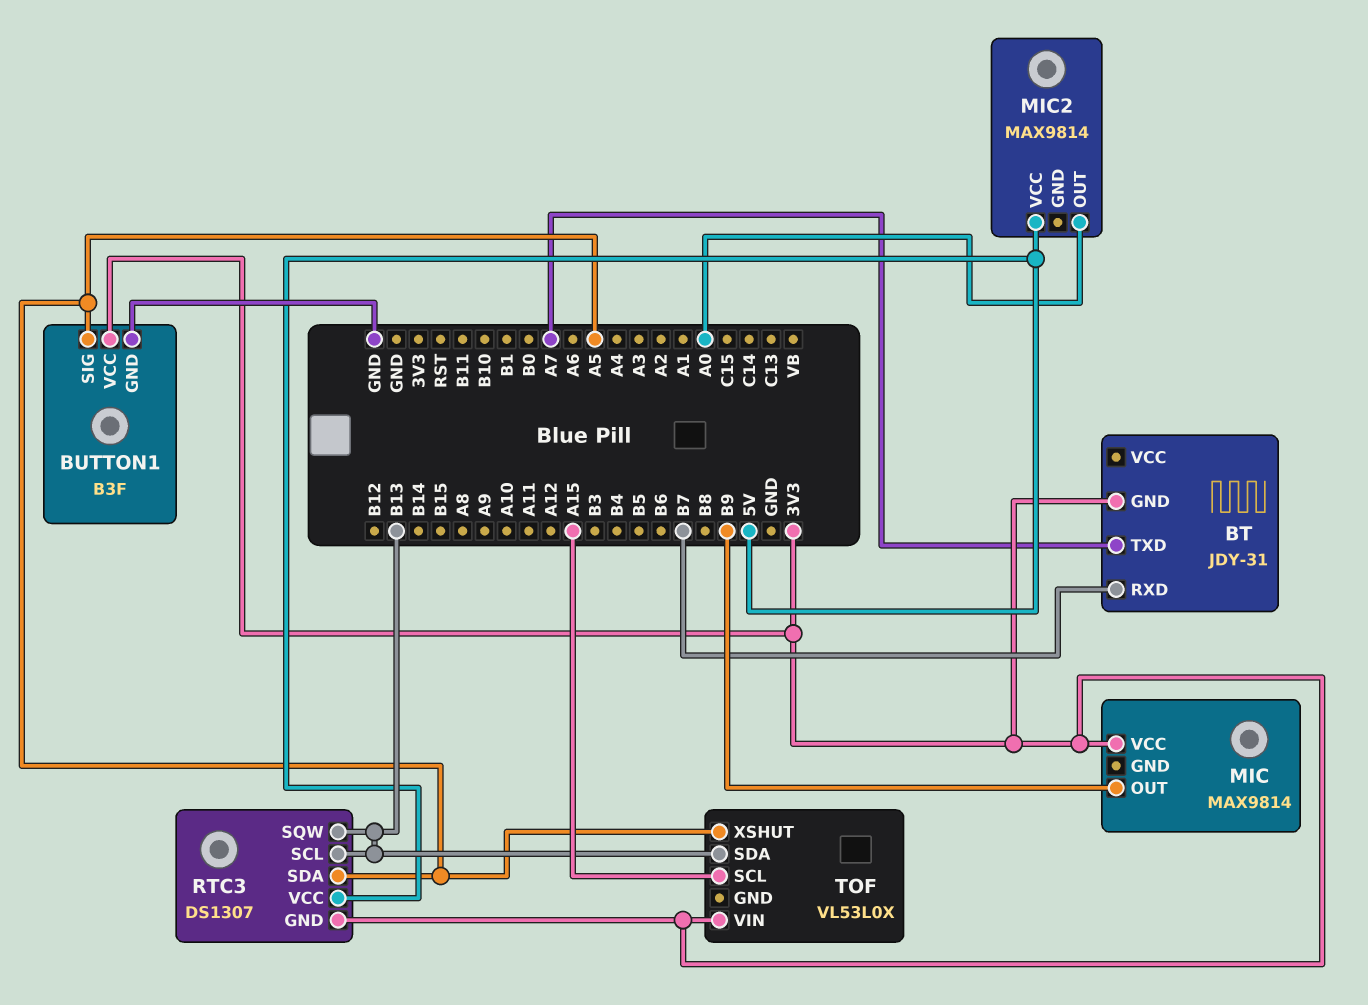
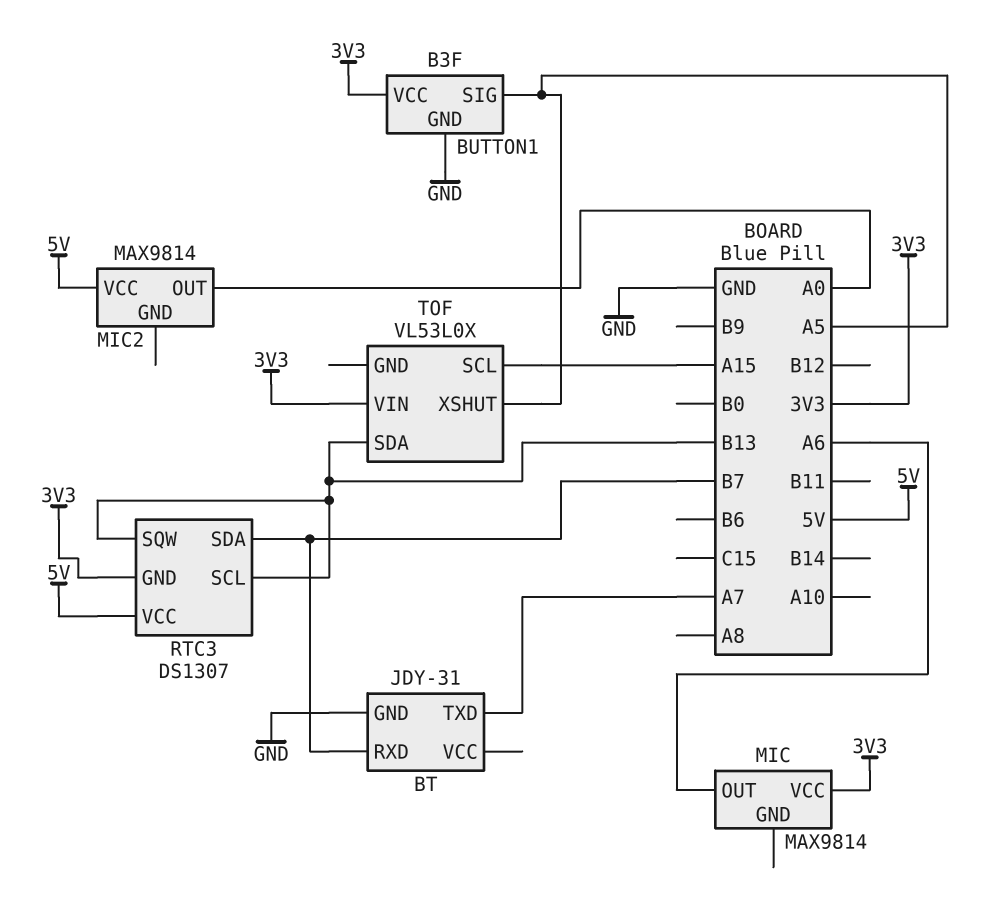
BT pin GND: 3V3 -> GND
MIC pin OUT: B9 -> A6
RTC3 pin SDA: A5 -> B7

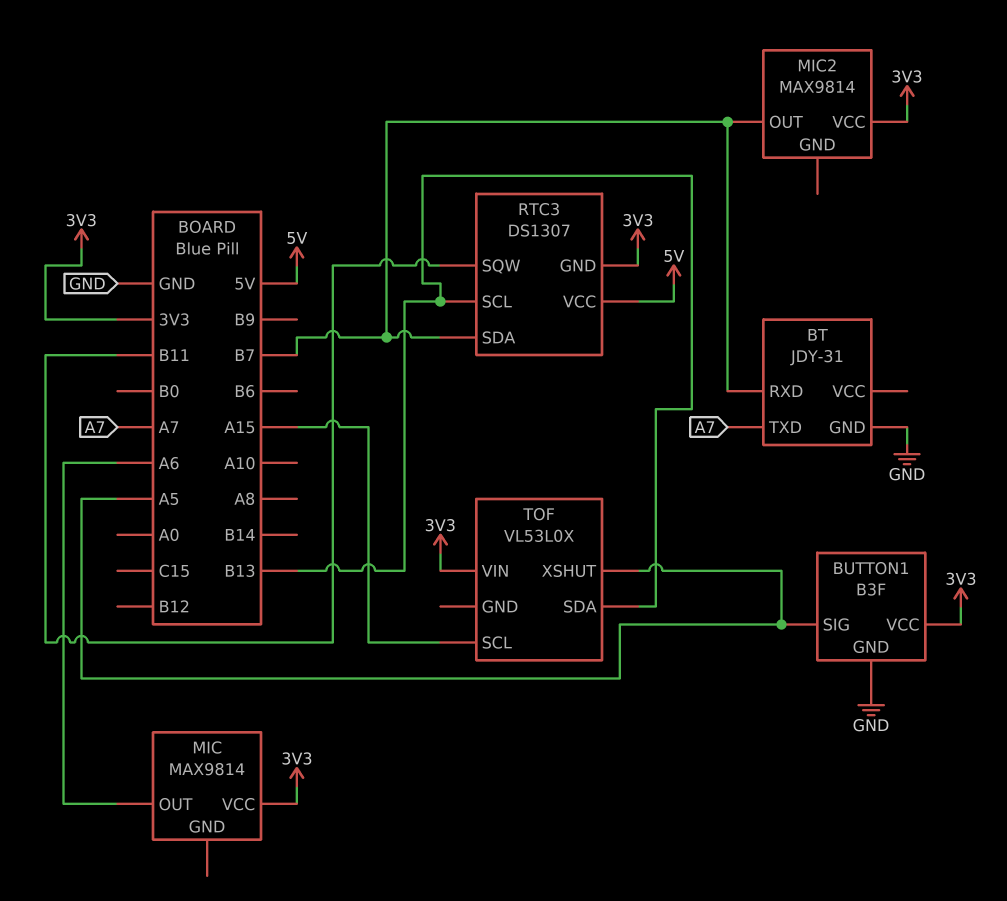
MIC2 pin OUT: A0 -> B7
MIC2 pin VCC: 5V -> 3V3
RTC3 pin SQW: B13 -> B11

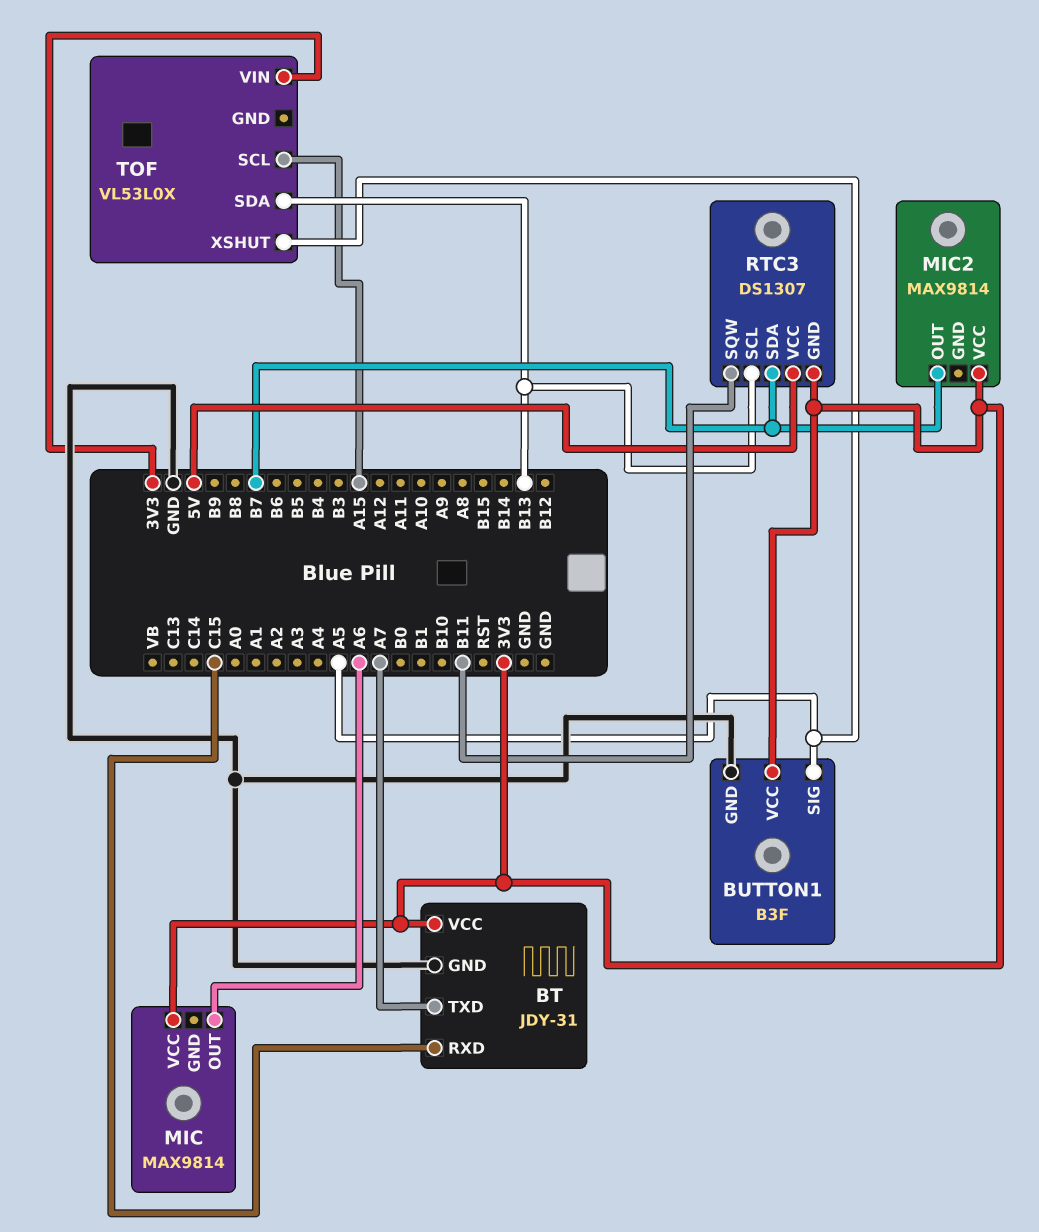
BT pin RXD: B7 -> C15
BT pin VCC: none -> 3V3

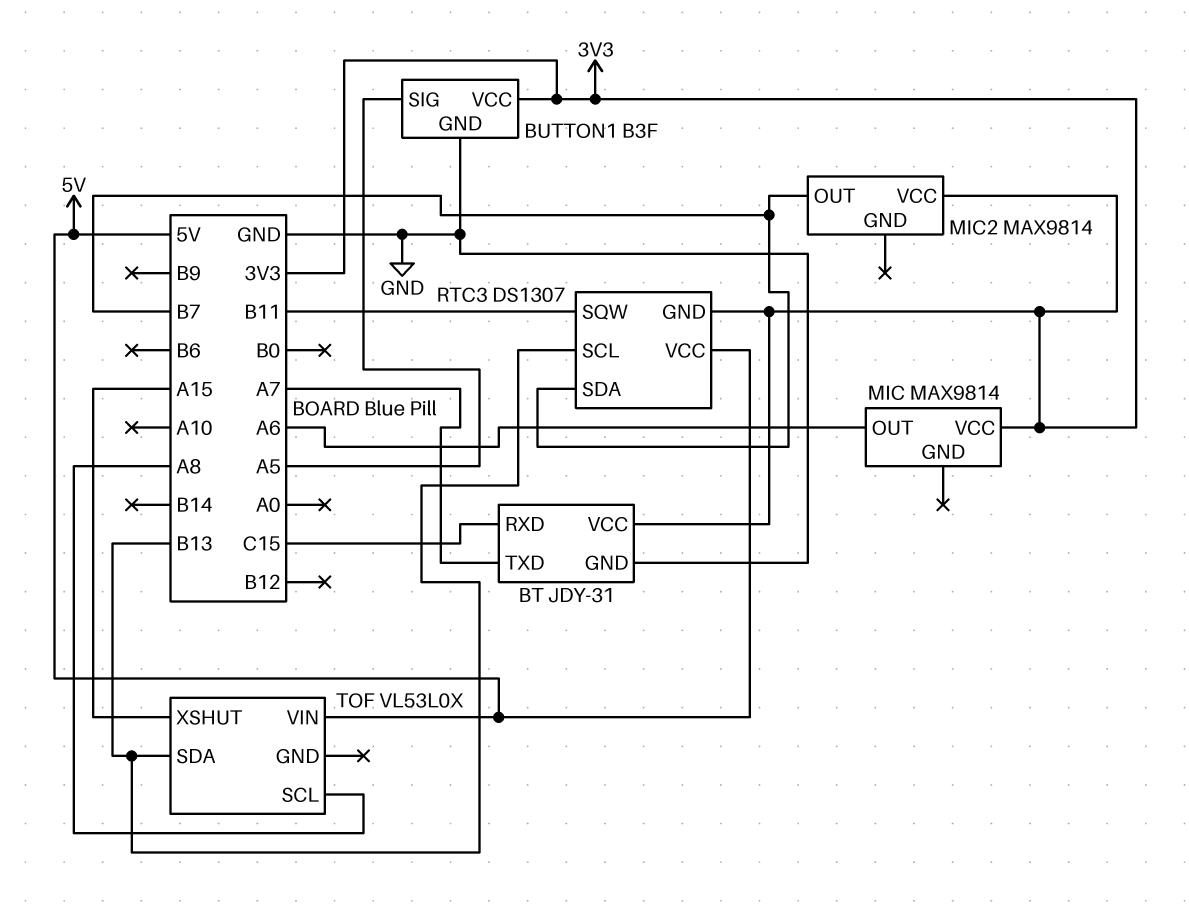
TOF pin SCL: A15 -> A8
TOF pin VIN: 3V3 -> 5V
TOF pin XSHUT: A5 -> A15

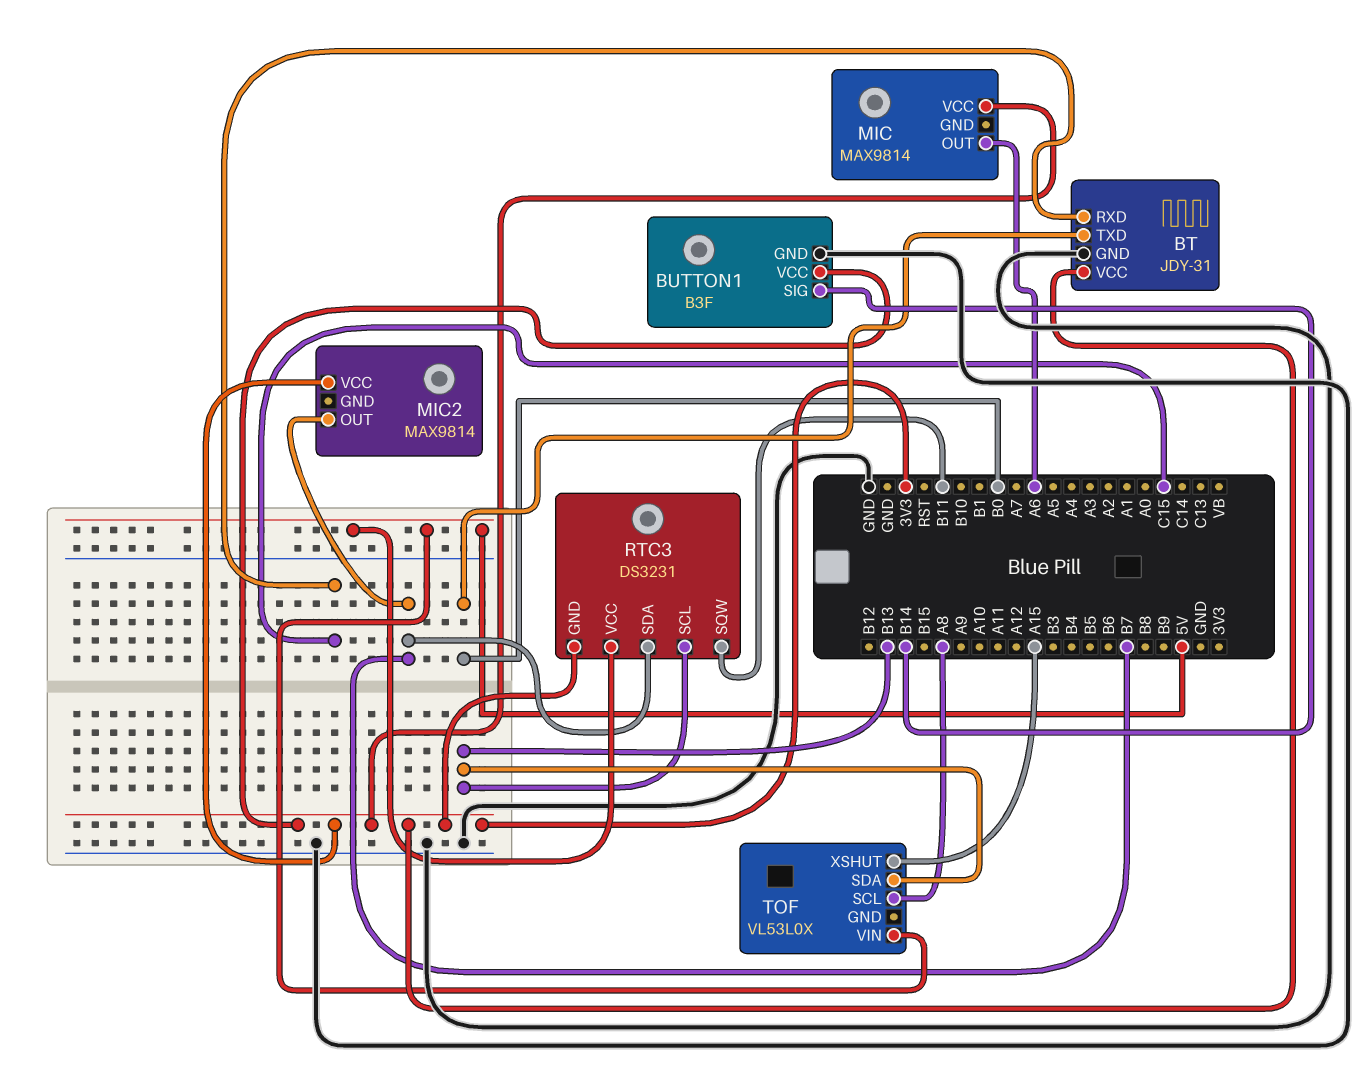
BT pin TXD: A7 -> B0
BUTTON1 pin SIG: A5 -> B14
RTC3: DS1307 -> DS3231

